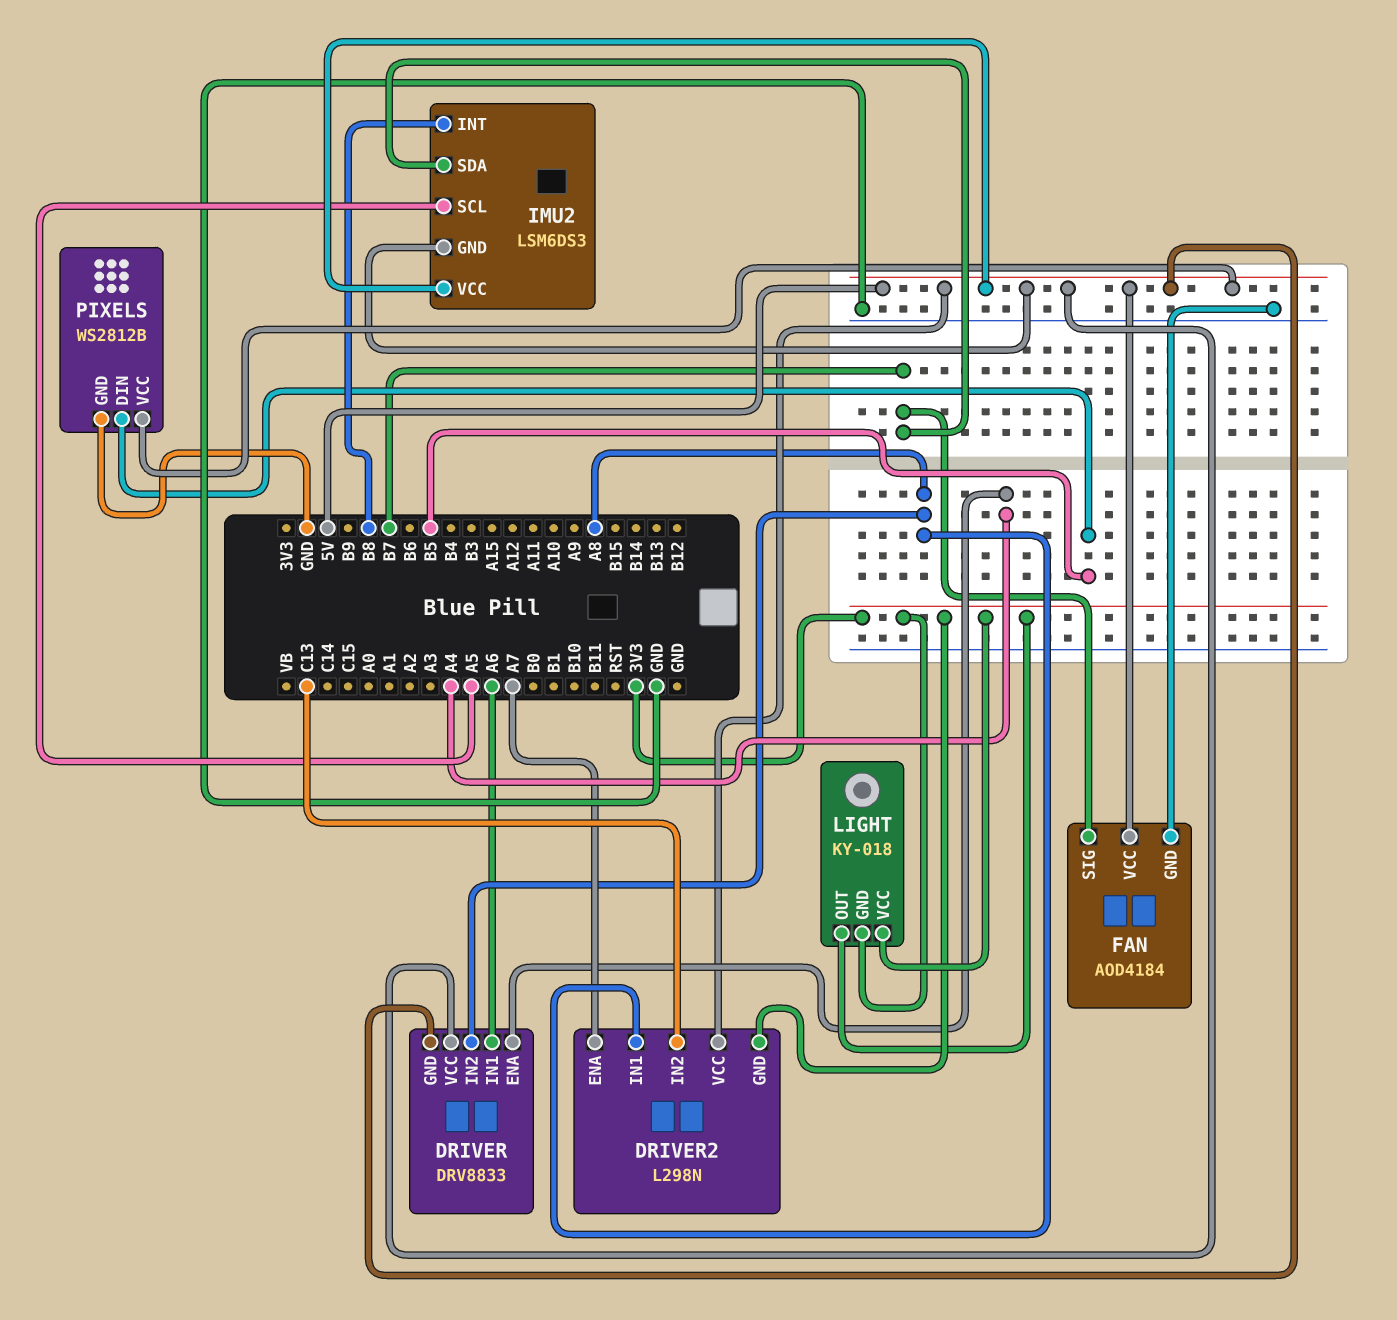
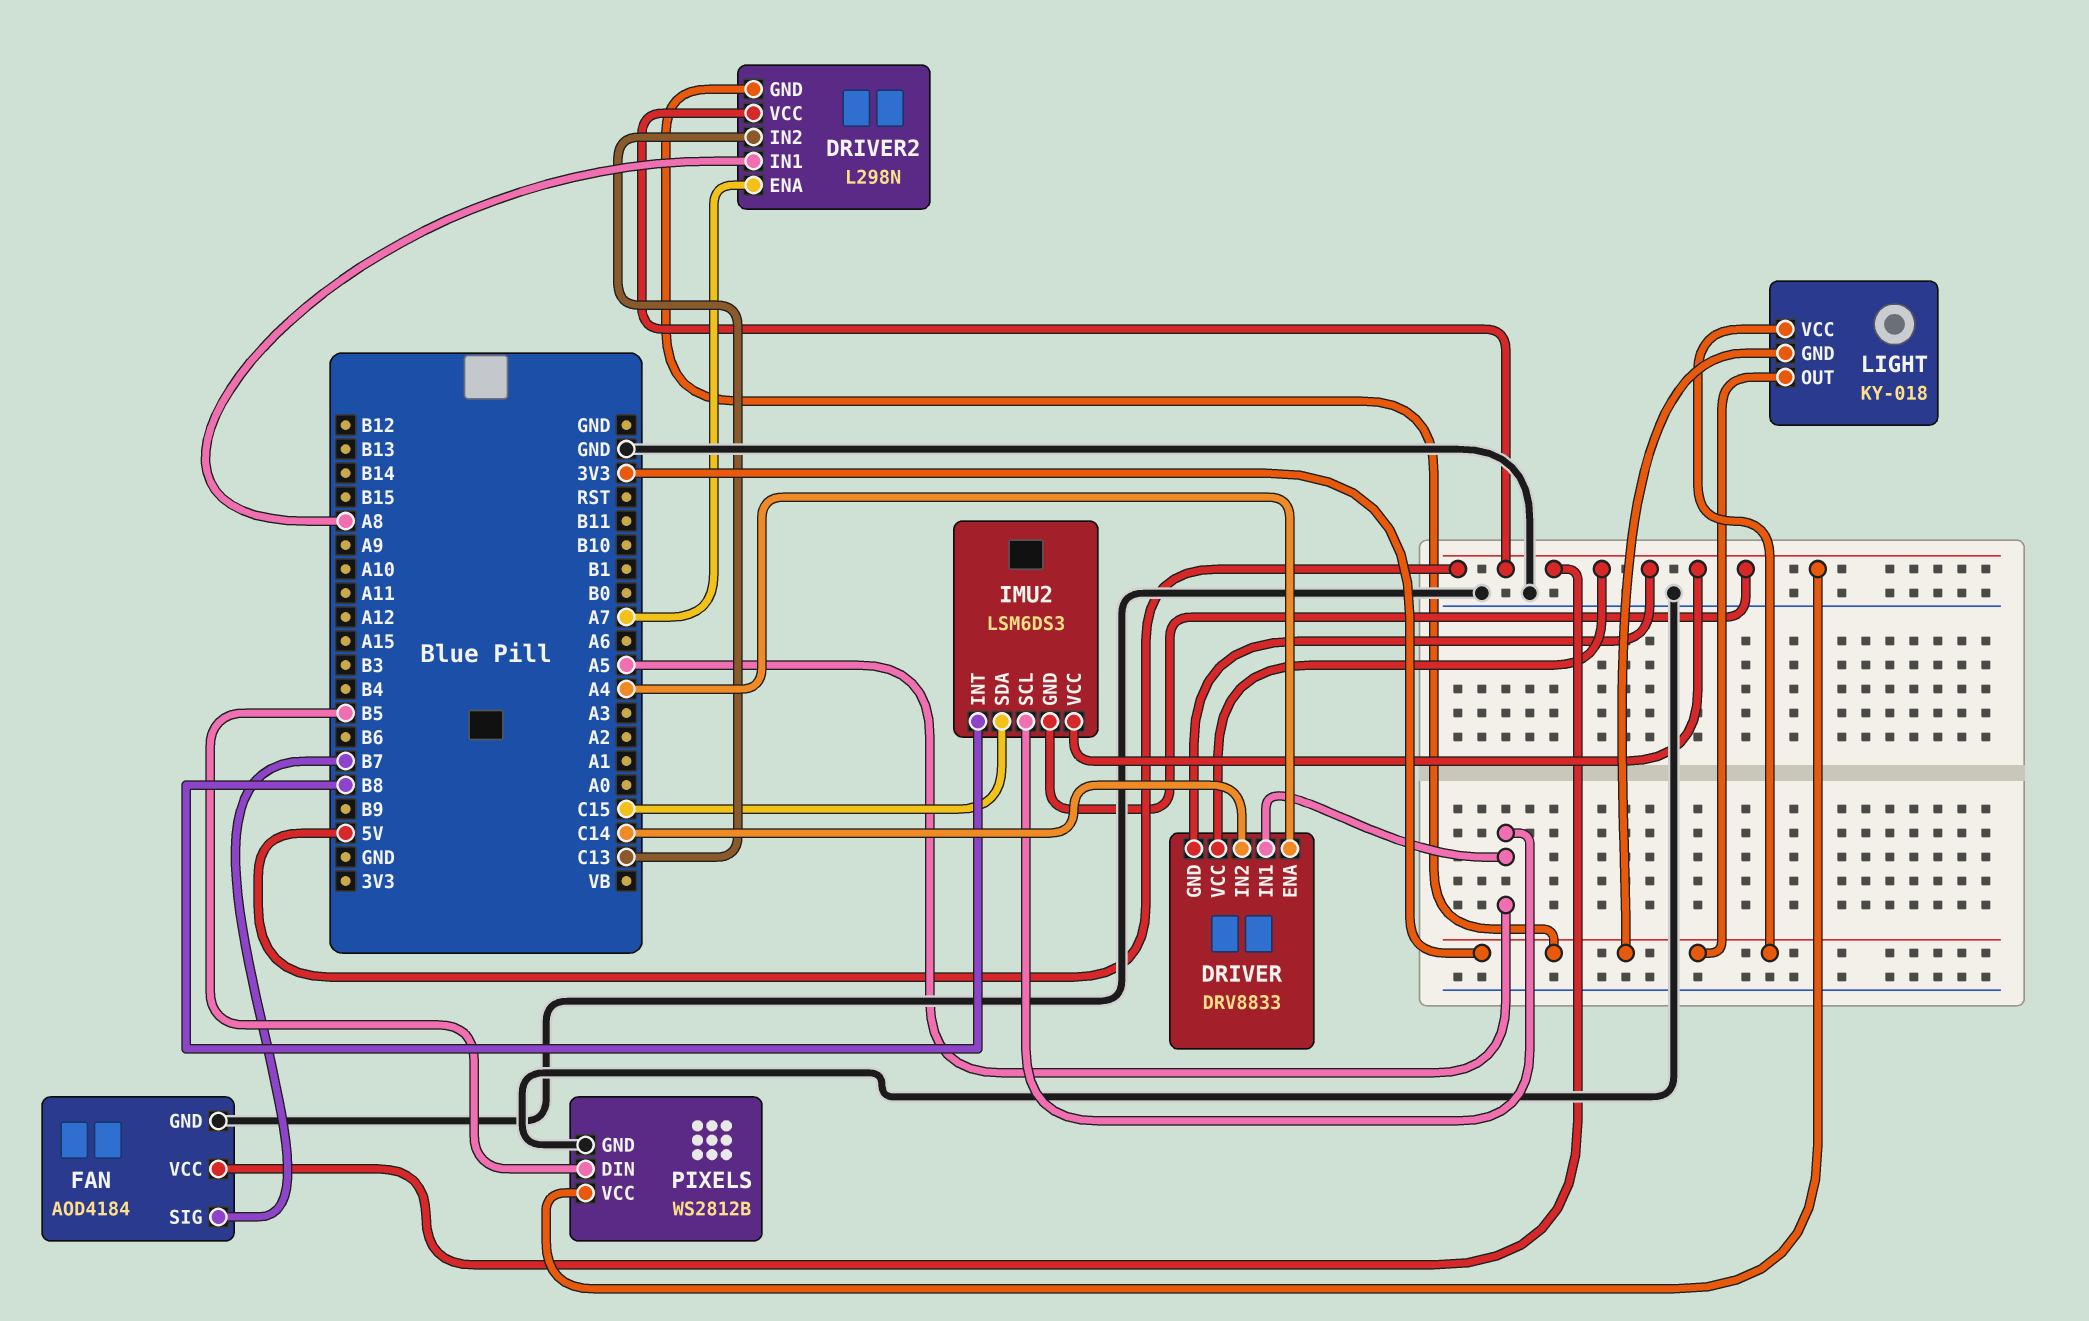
DRIVER pin IN1: A6 -> A5
DRIVER pin IN2: A8 -> C14
IMU2 pin SDA: B7 -> C15

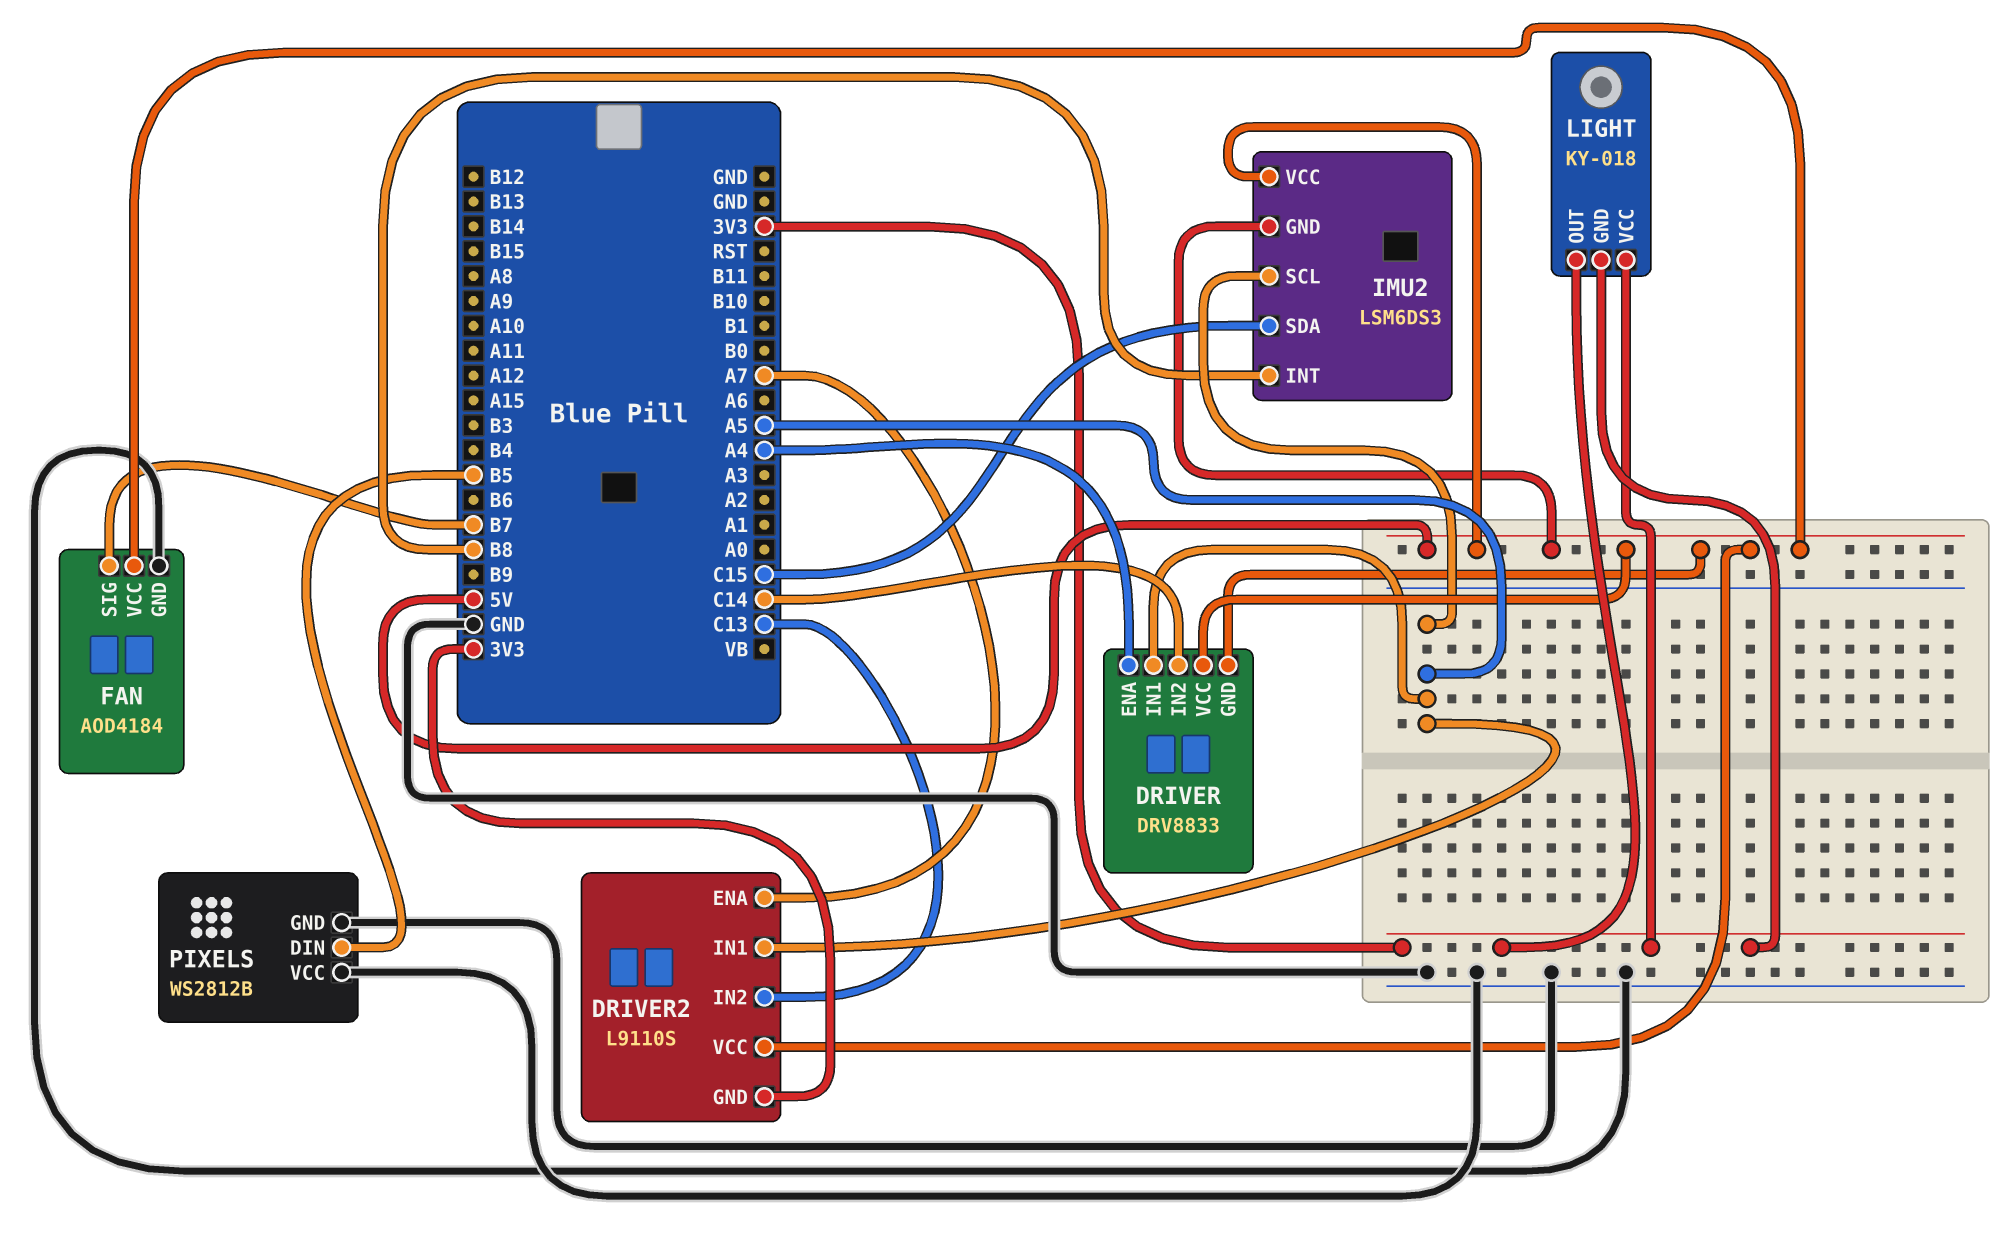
DRIVER2: L298N -> L9110S
DRIVER2 pin IN1: A8 -> A5
PIXELS pin VCC: 5V -> GND

